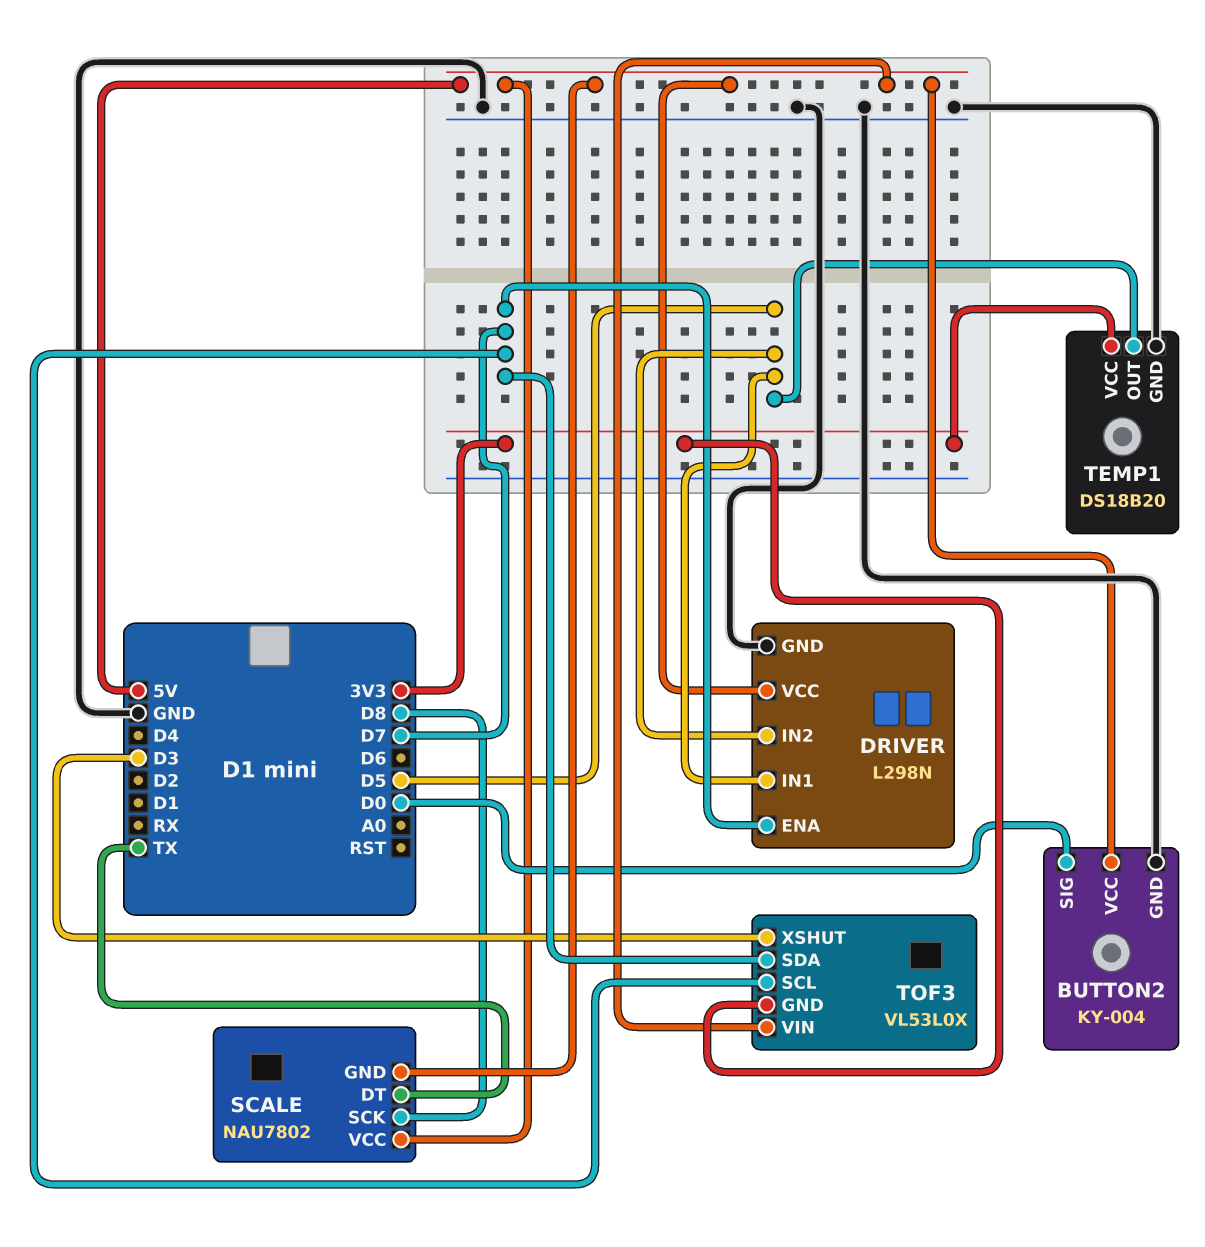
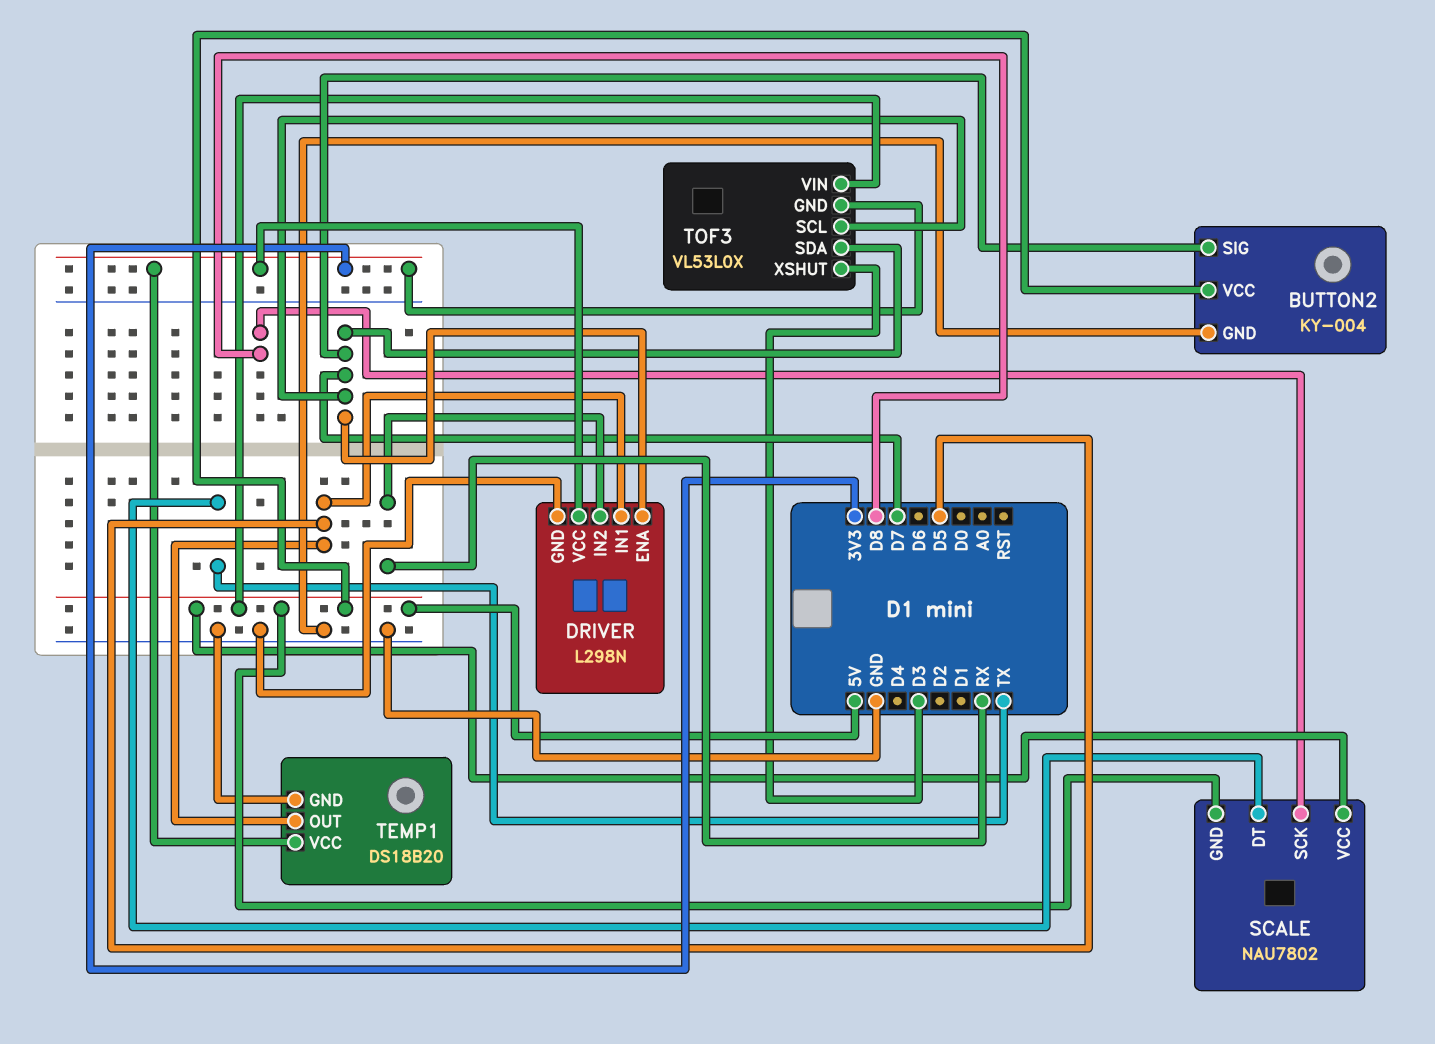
BUTTON2 pin SIG: D0 -> D7
DRIVER pin IN2: D5 -> RX
DRIVER pin VCC: 5V -> 3V3

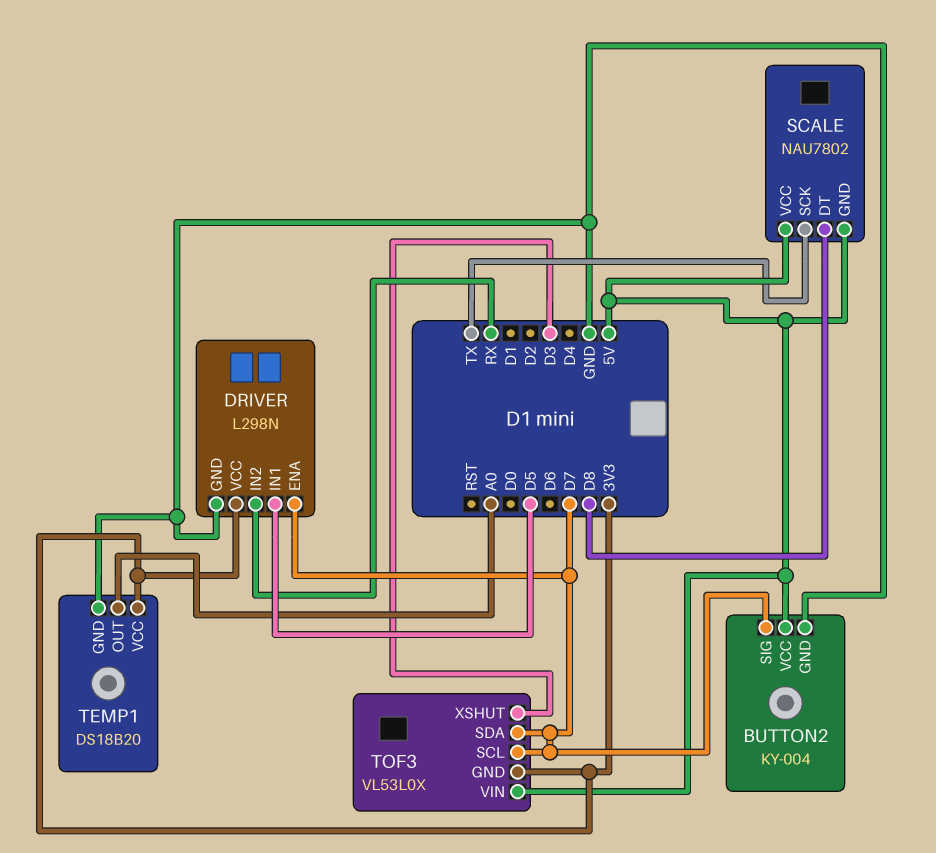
SCALE pin DT: TX -> D8
SCALE pin SCK: D8 -> TX
TEMP1 pin OUT: D5 -> A0

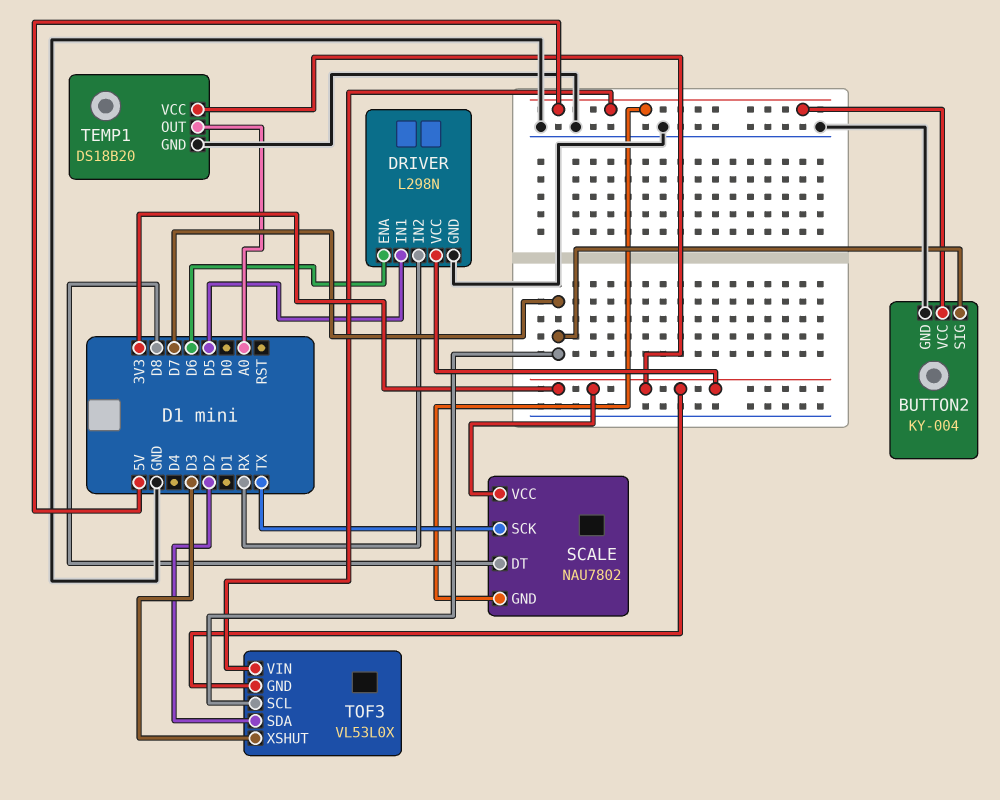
DRIVER pin ENA: D7 -> D6
SCALE pin VCC: 5V -> 3V3
TOF3 pin SDA: D7 -> D2

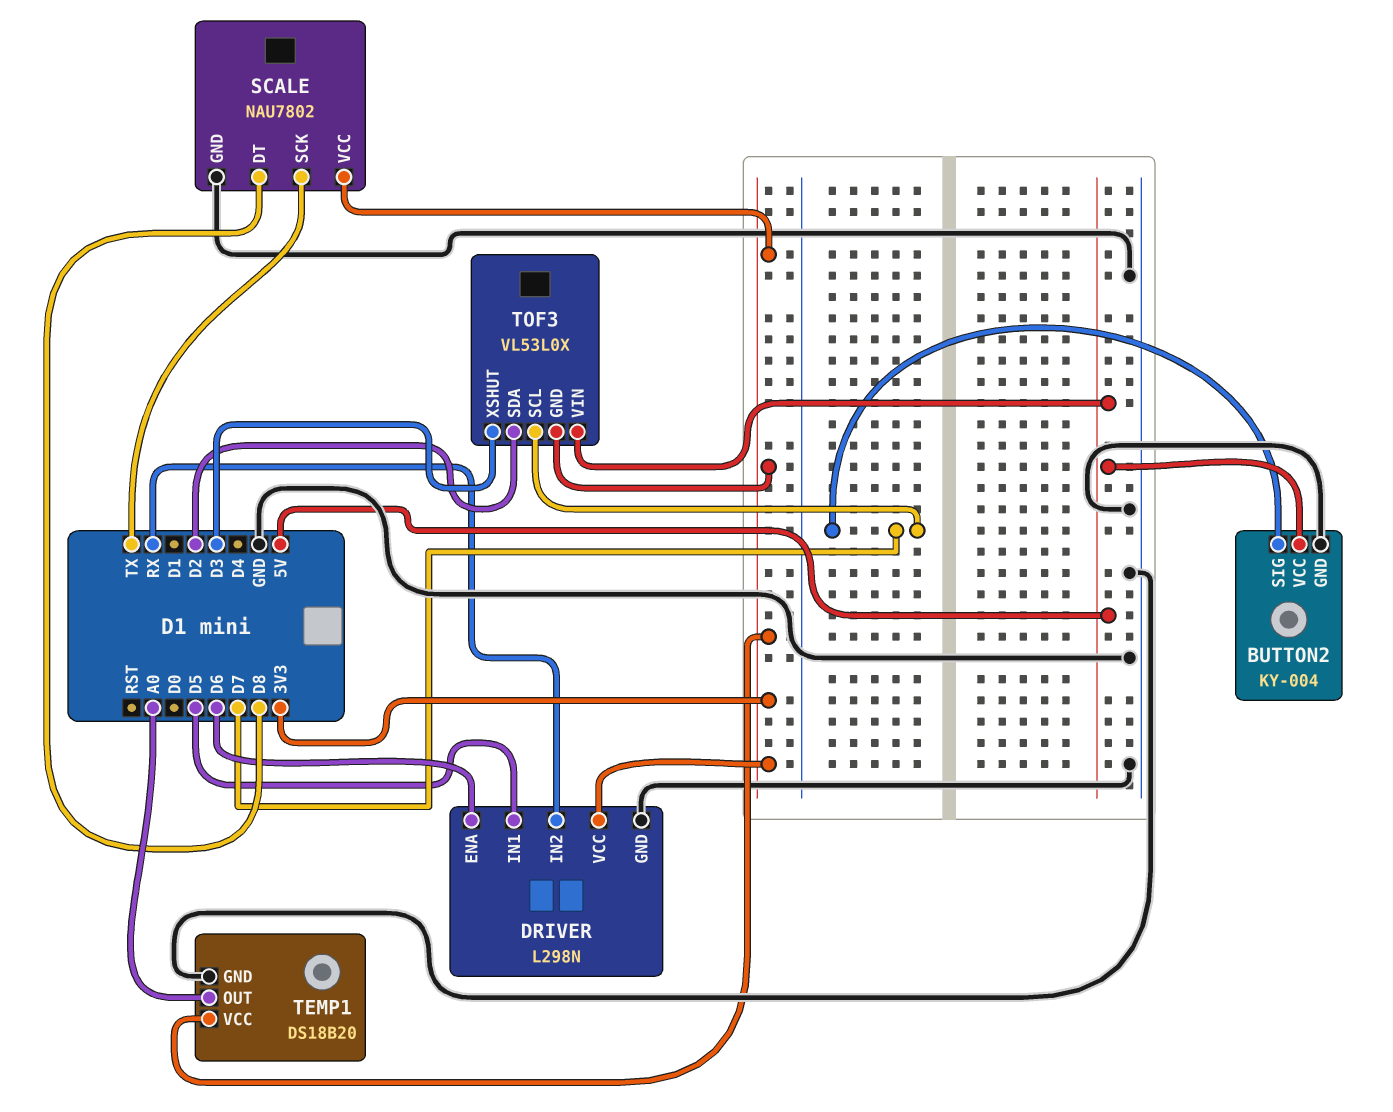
SCALE pin GND: 5V -> GND

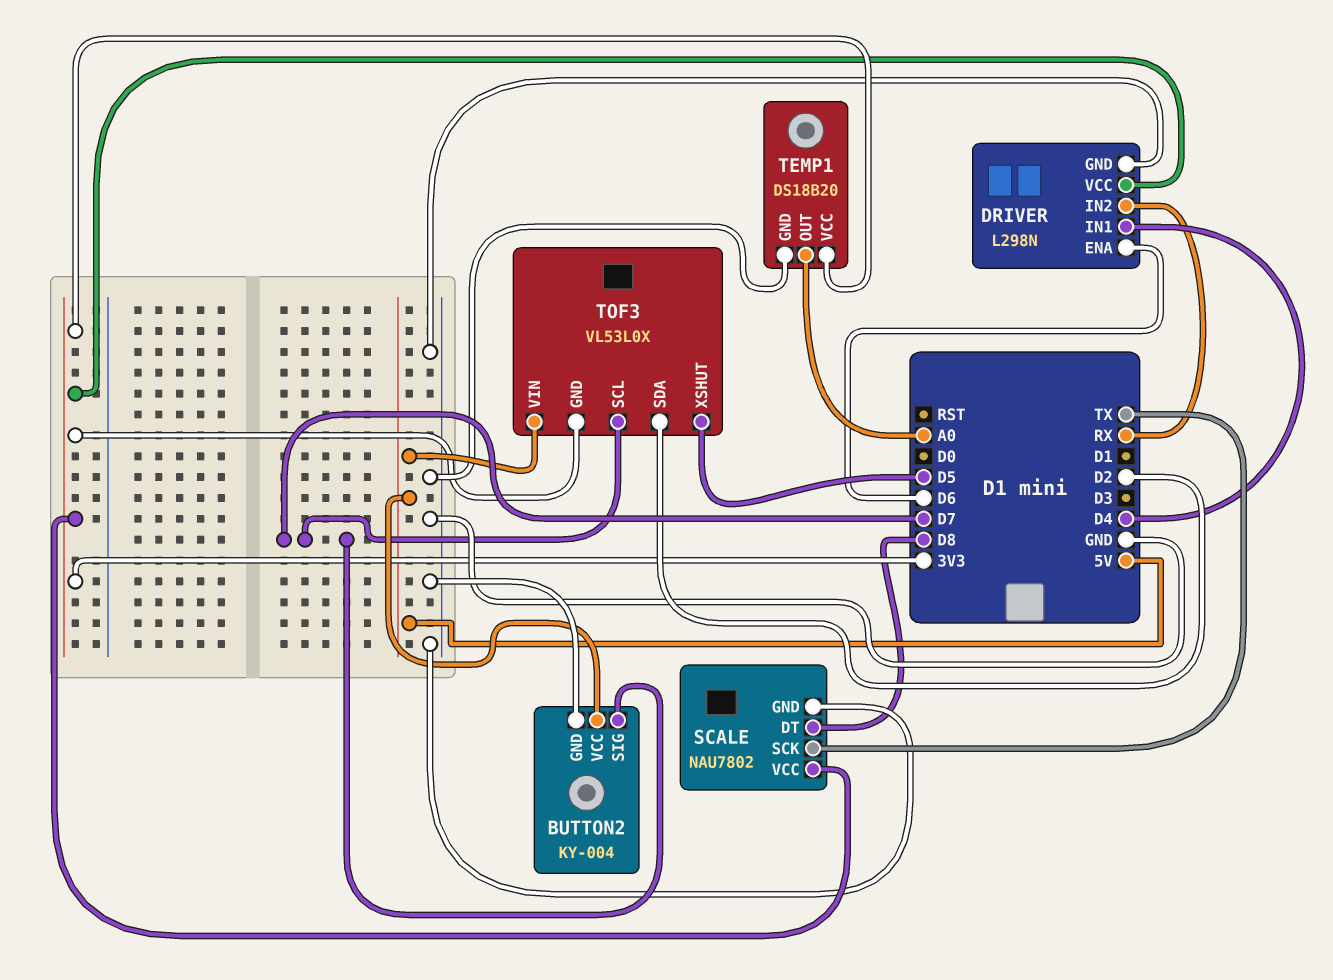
DRIVER pin IN1: D5 -> D4
TOF3 pin XSHUT: D3 -> D5

